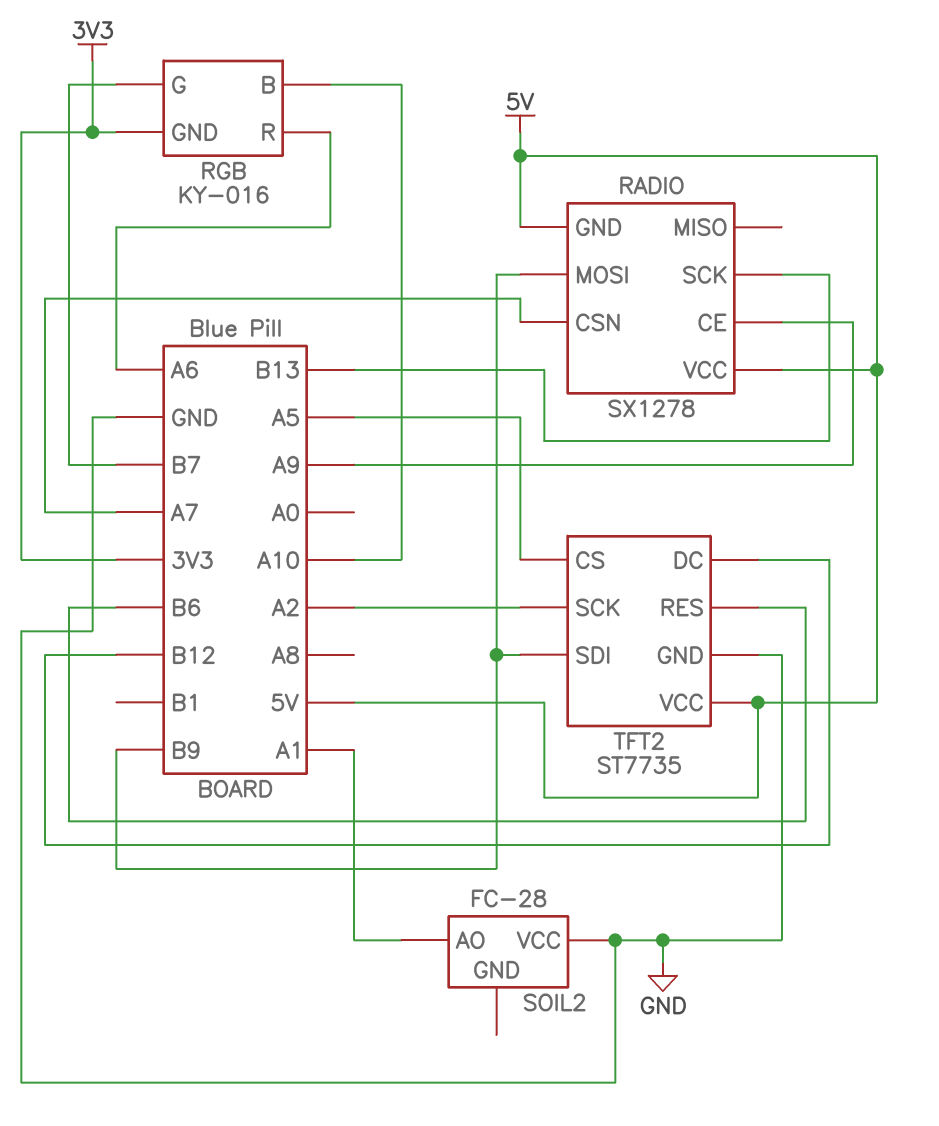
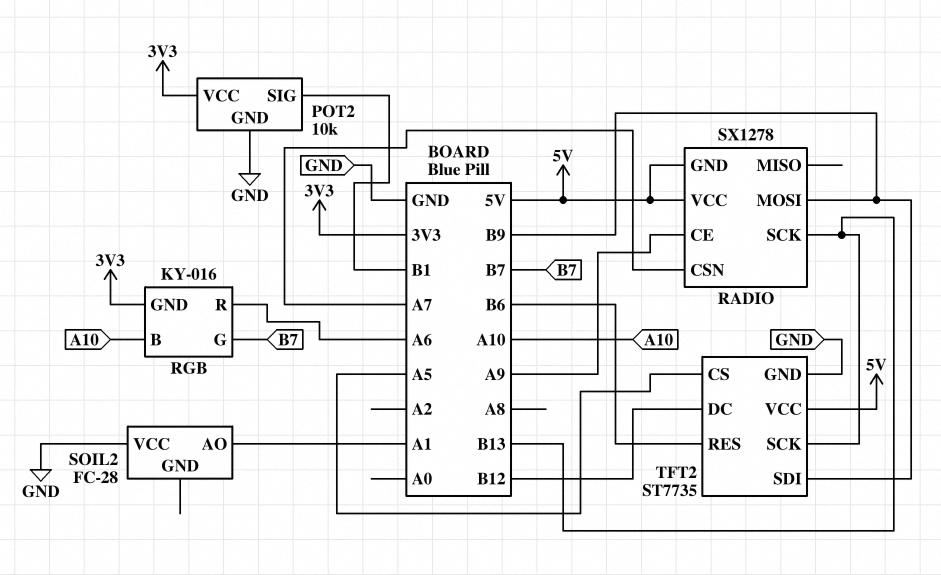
POT2: none -> 10k
POT2 pin GND: none -> GND
POT2 pin SIG: none -> B1
POT2 pin VCC: none -> 3V3
TFT2 pin SCK: A2 -> B13

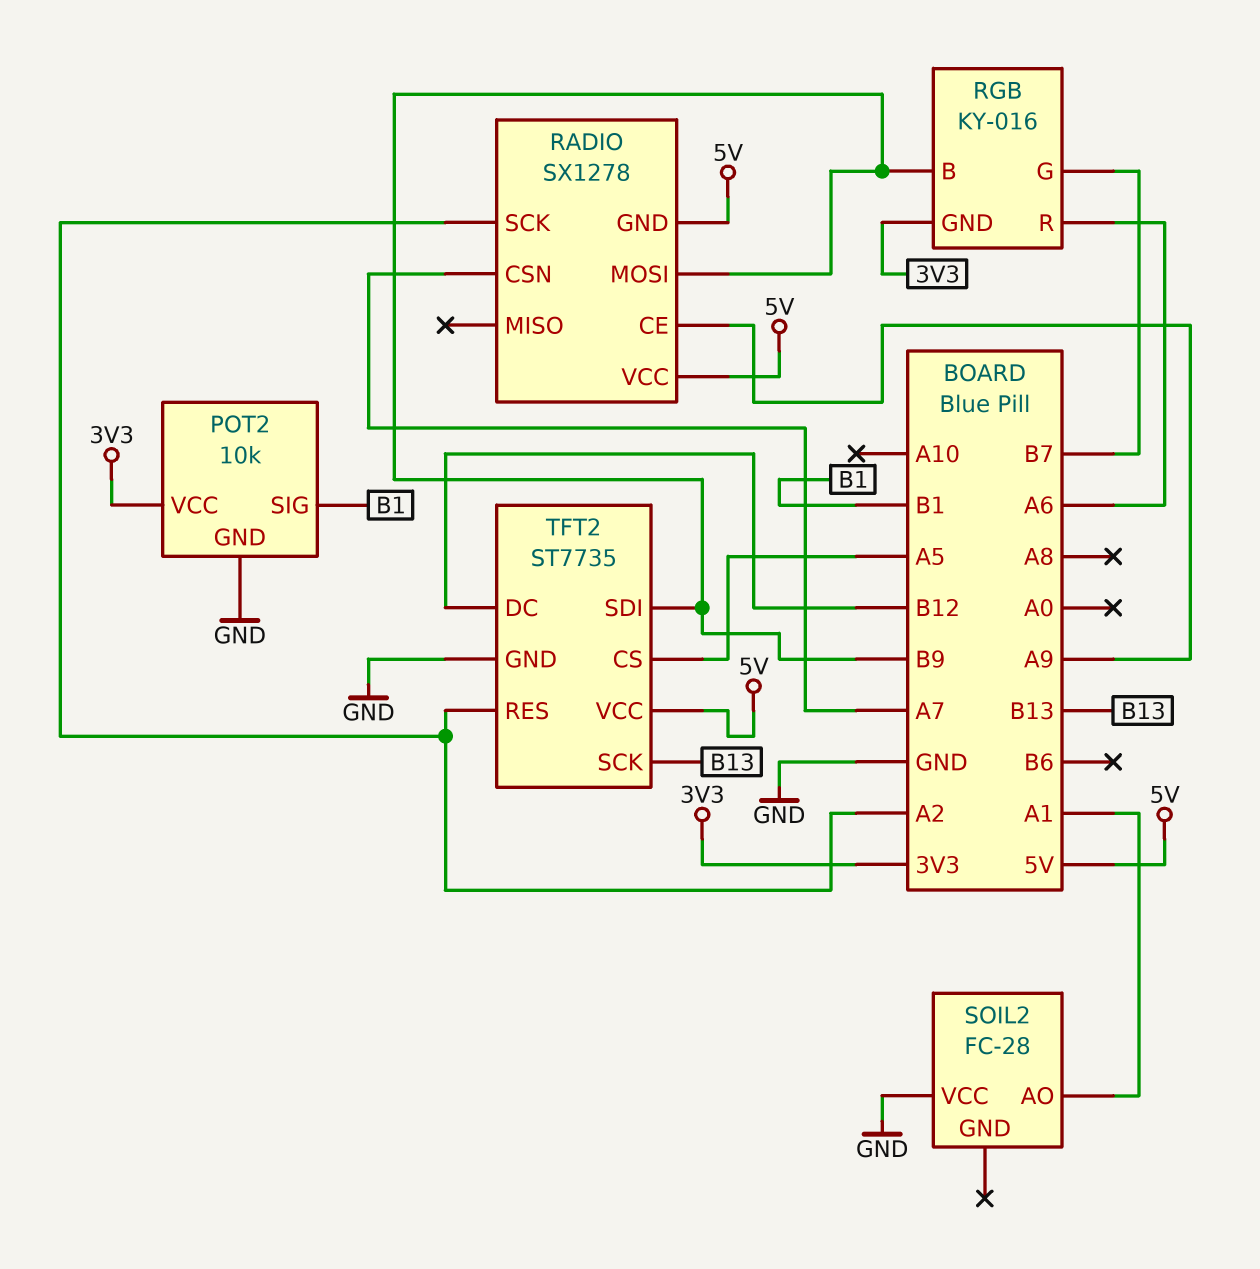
RADIO pin SCK: B13 -> A2
RGB pin B: A10 -> B9
TFT2 pin RES: B6 -> A2

